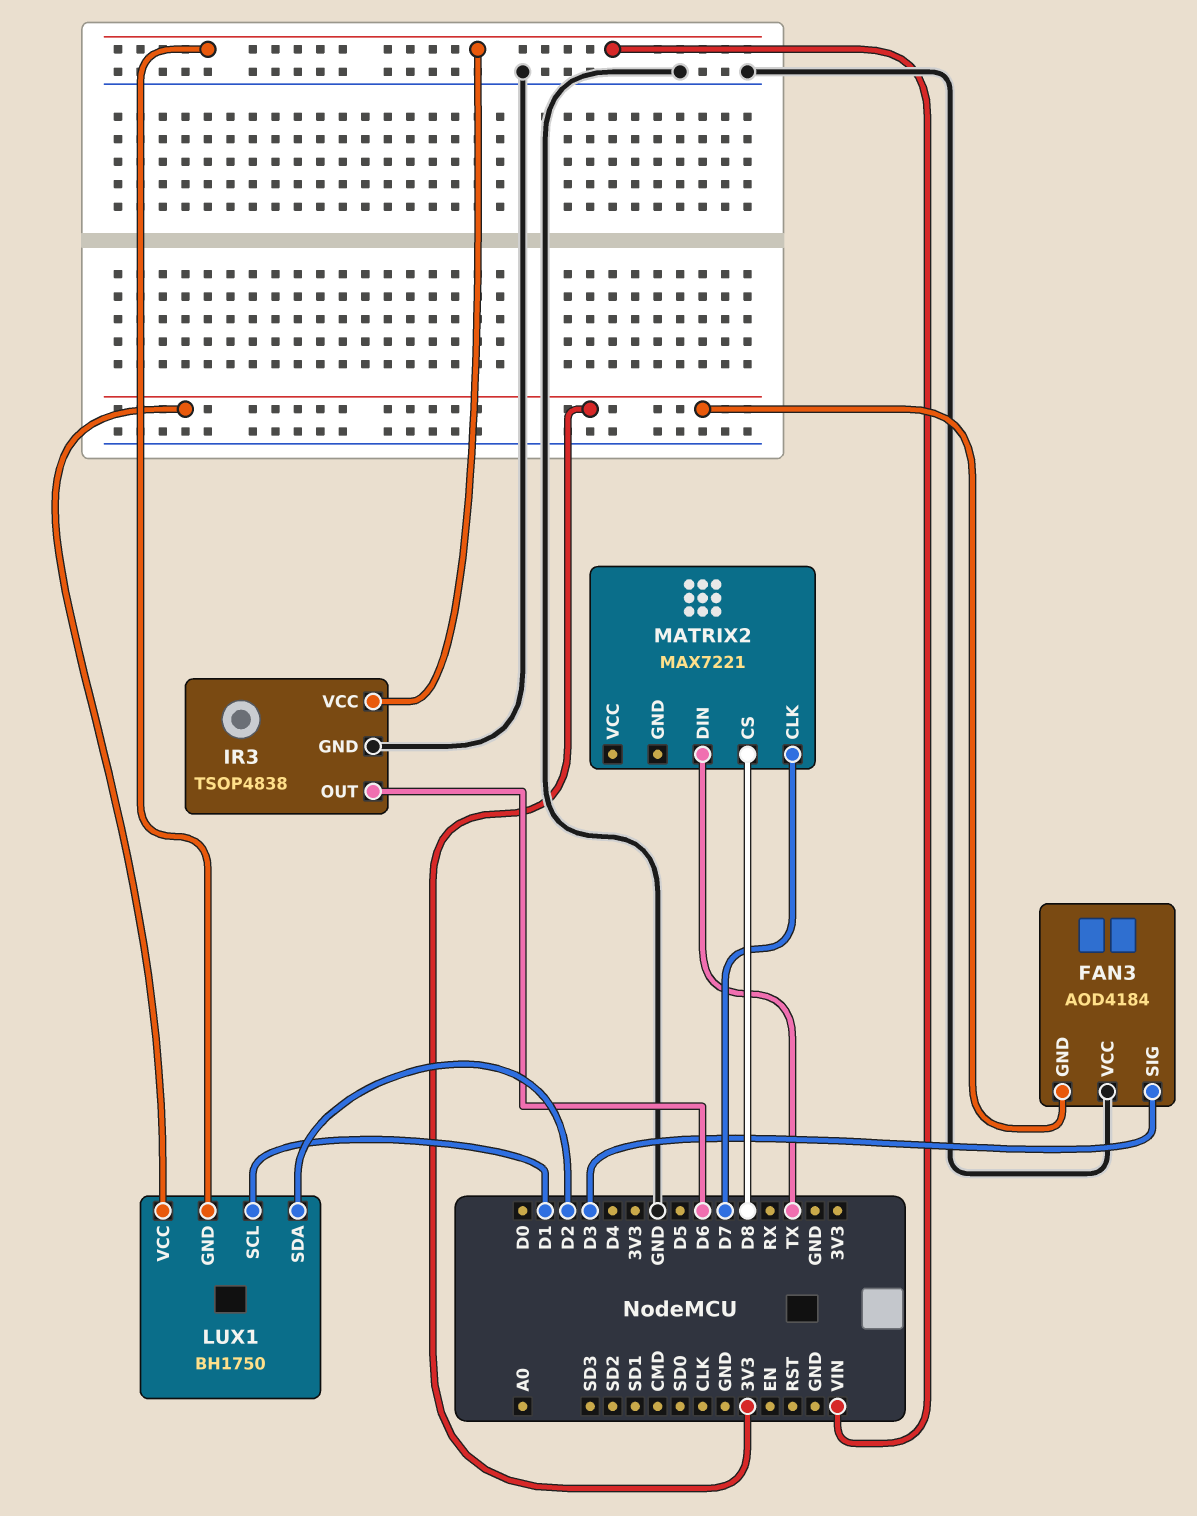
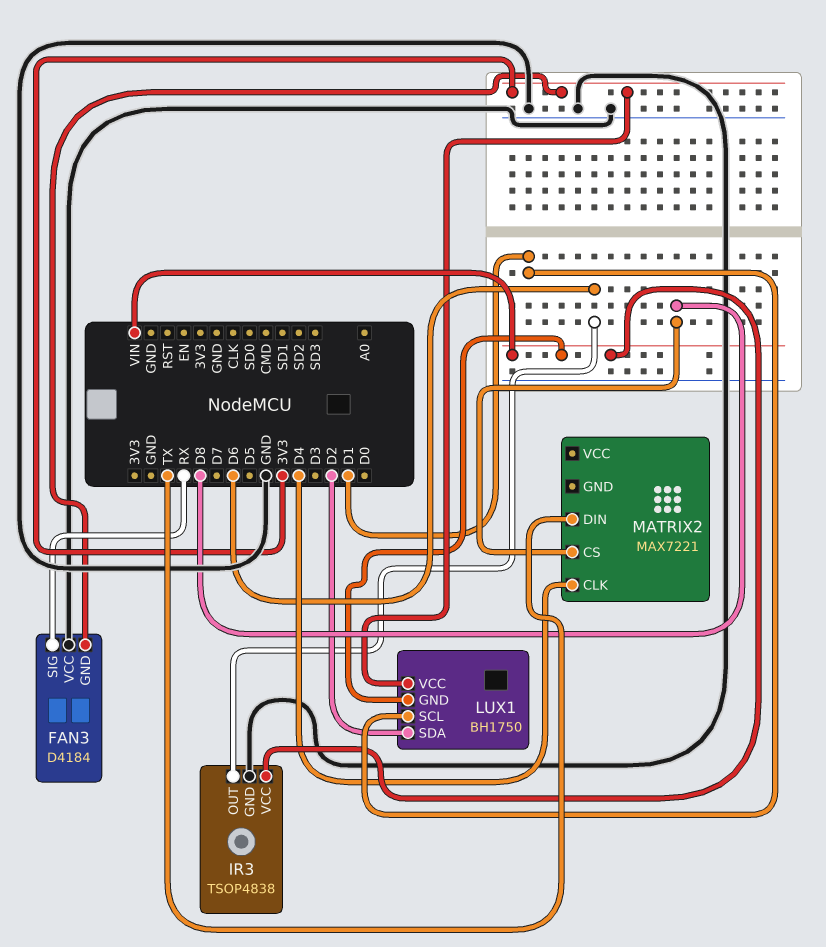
FAN3: AOD4184 -> D4184
FAN3 pin SIG: D3 -> RX
MATRIX2 pin CLK: D7 -> D4

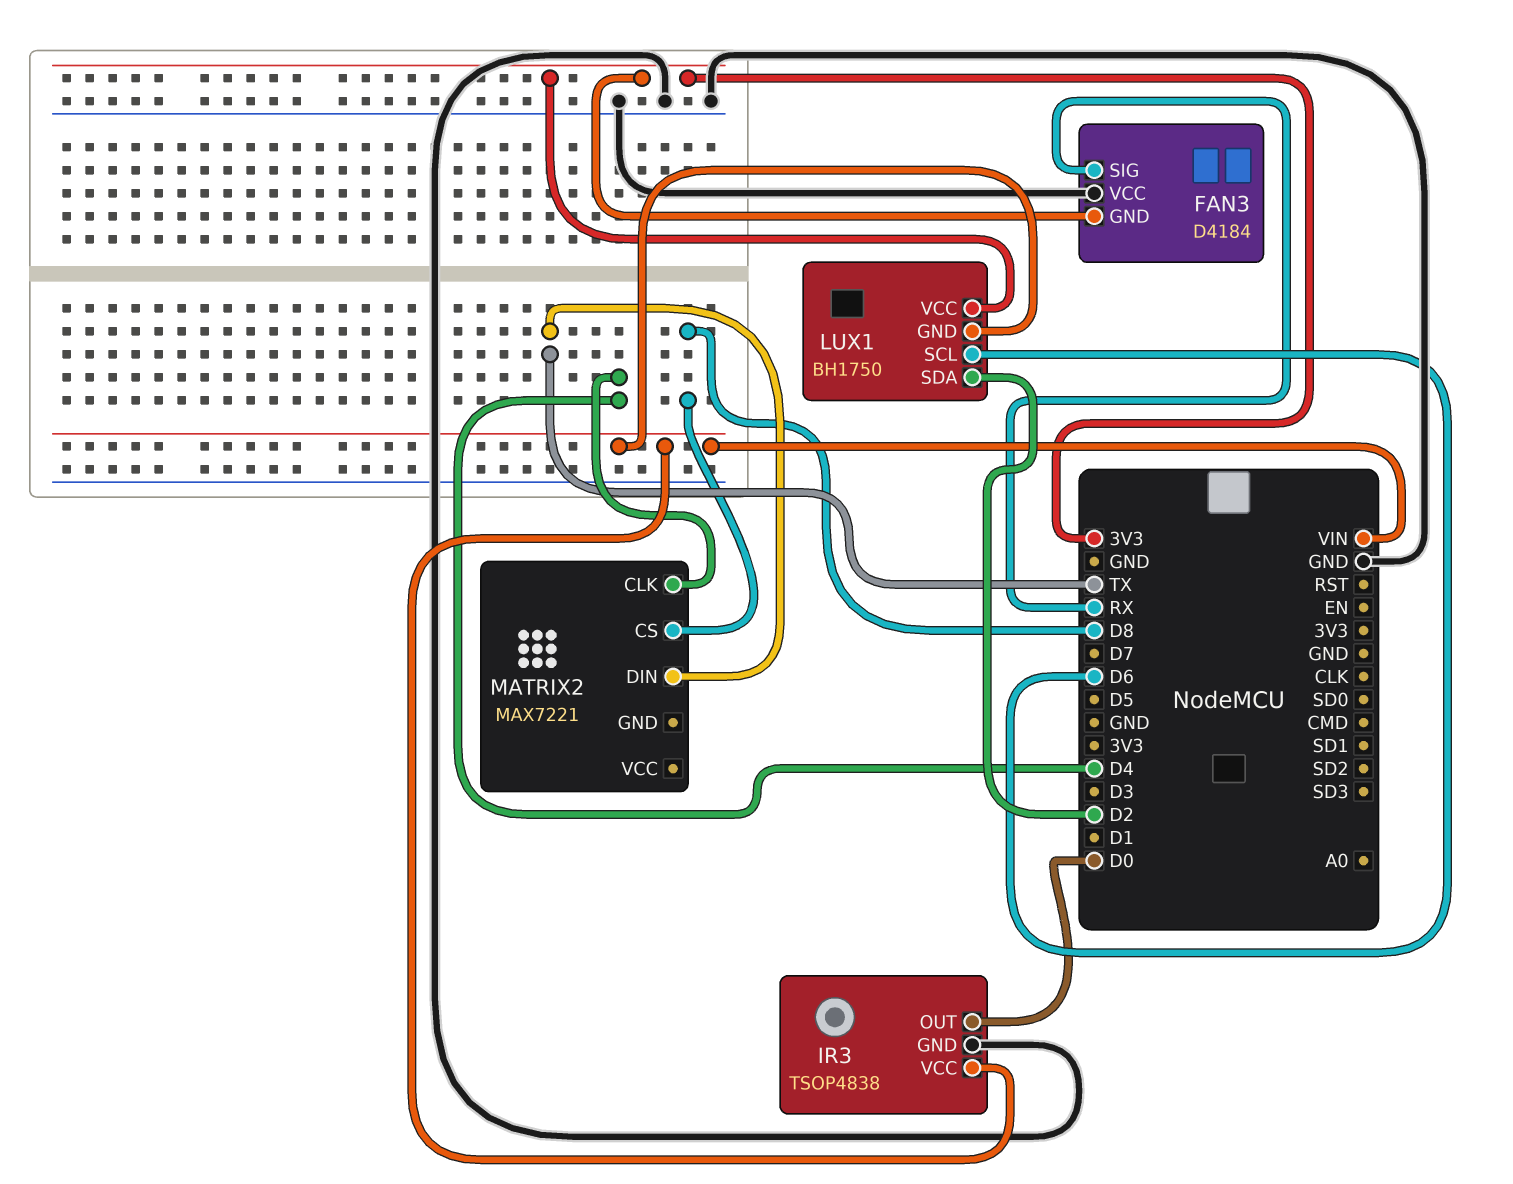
IR3 pin OUT: D6 -> D0
LUX1 pin SCL: D1 -> D6

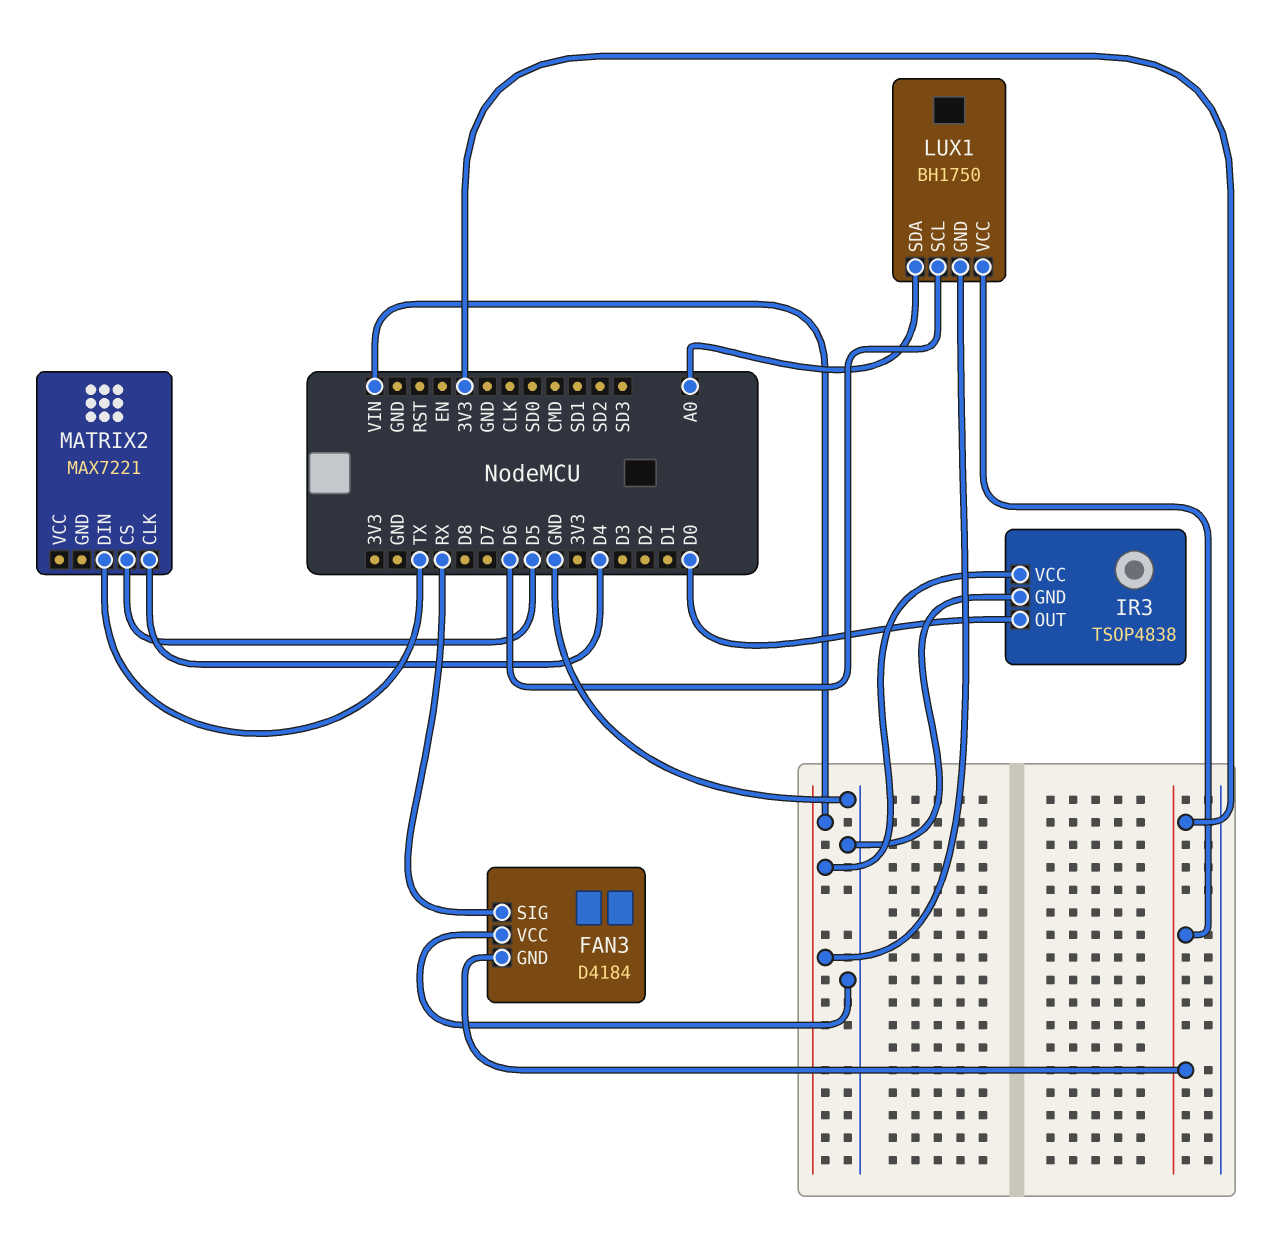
LUX1 pin SDA: D2 -> A0
MATRIX2 pin CS: D8 -> D5

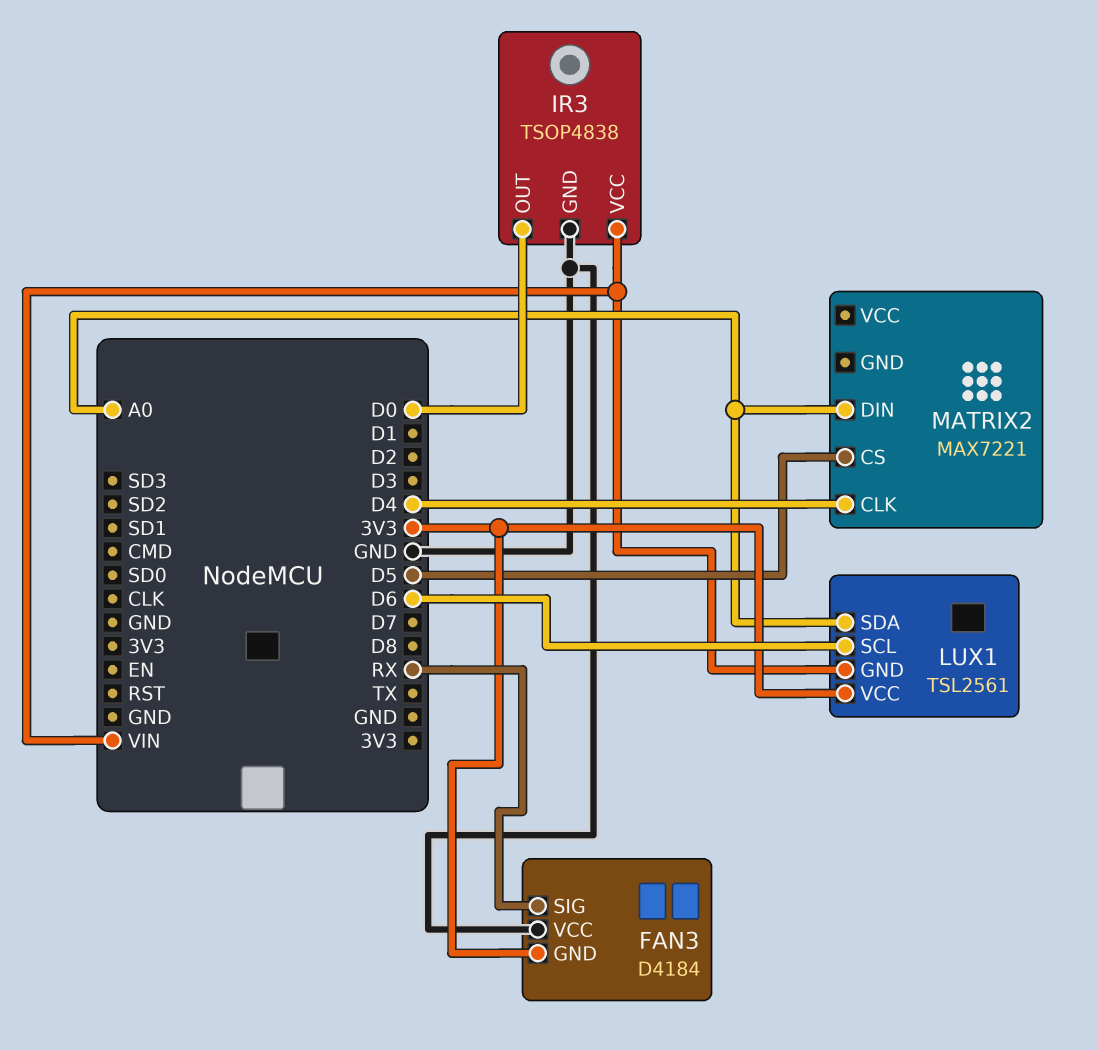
LUX1: BH1750 -> TSL2561
MATRIX2 pin DIN: TX -> A0

